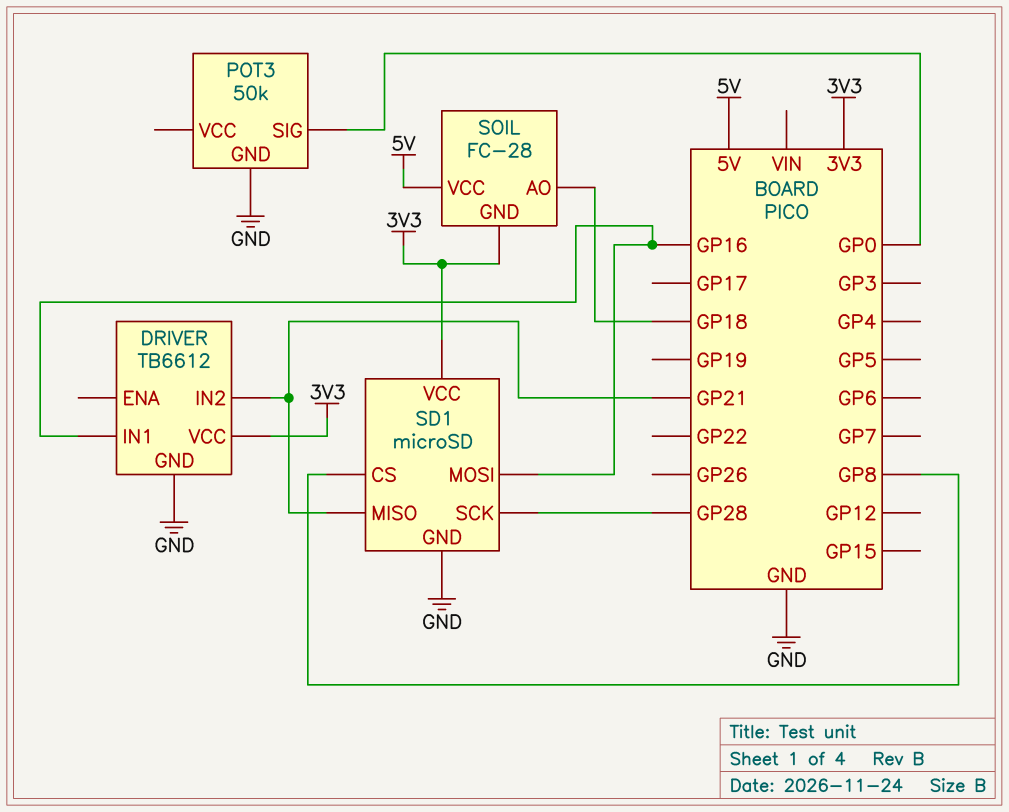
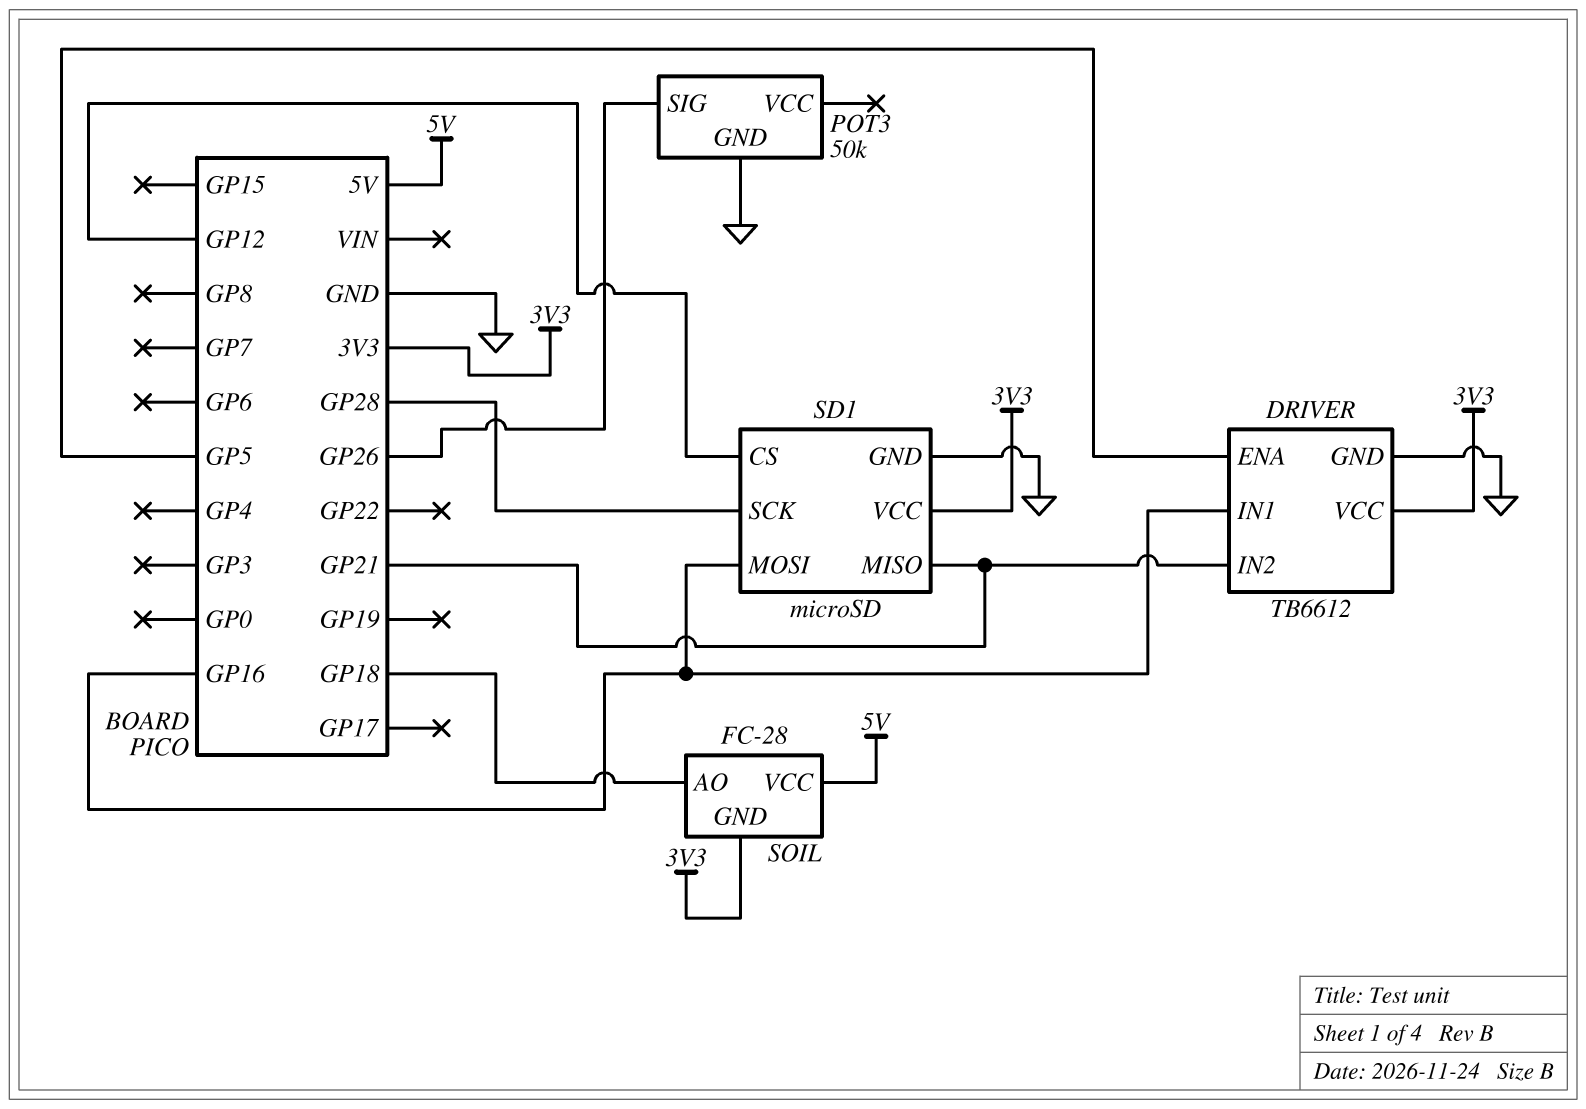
DRIVER pin ENA: none -> GP5
POT3 pin SIG: GP0 -> GP26
SD1 pin CS: GP8 -> GP12

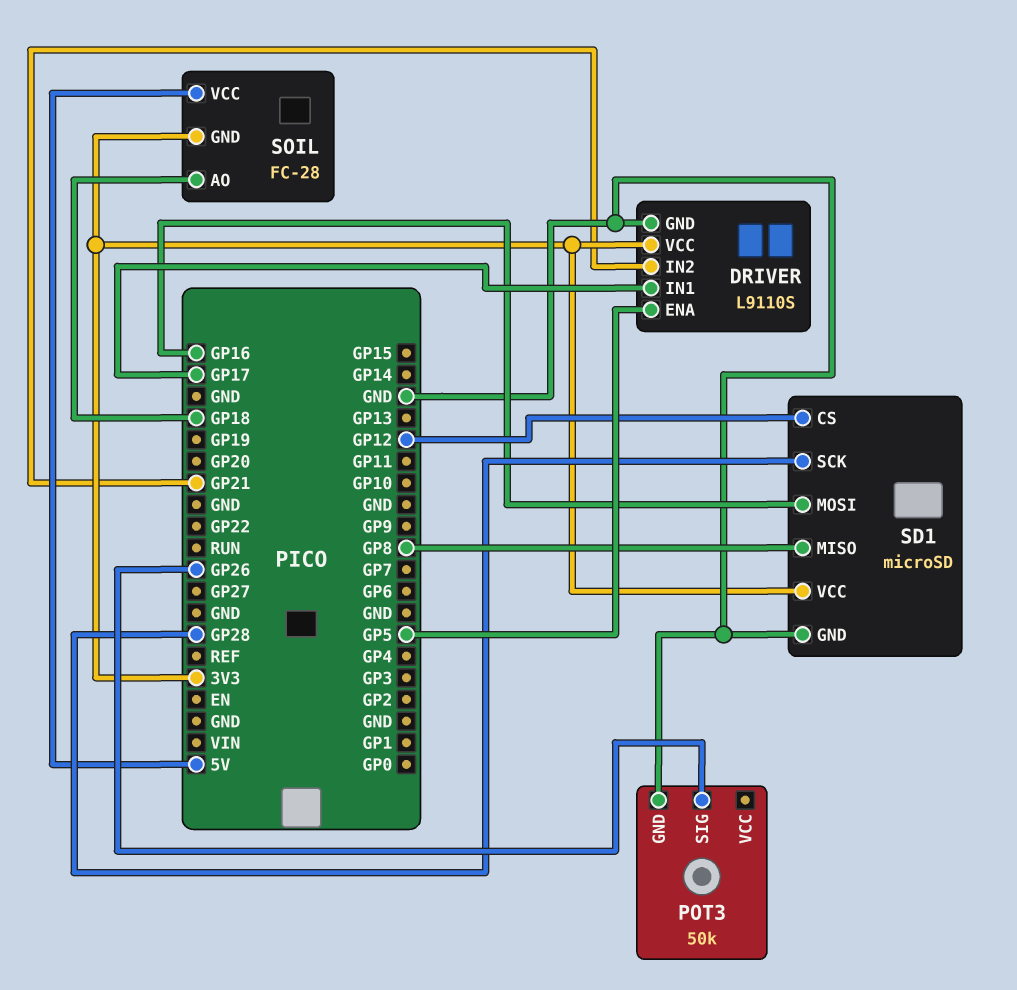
DRIVER: TB6612 -> L9110S
DRIVER pin IN1: GP16 -> GP17
SD1 pin MISO: GP21 -> GP8

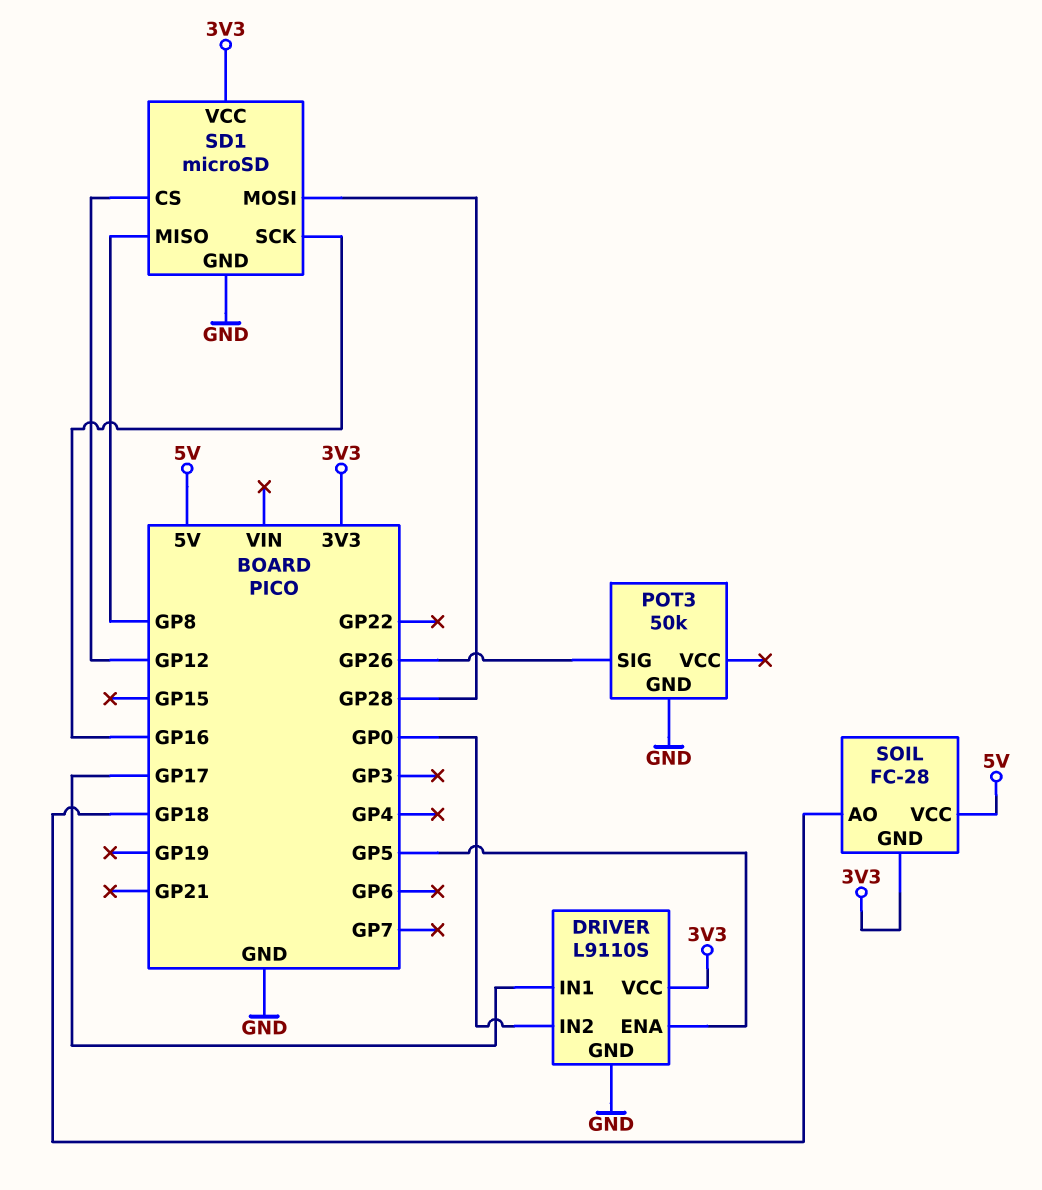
DRIVER pin IN2: GP21 -> GP0
SD1 pin MOSI: GP16 -> GP28
SD1 pin SCK: GP28 -> GP16

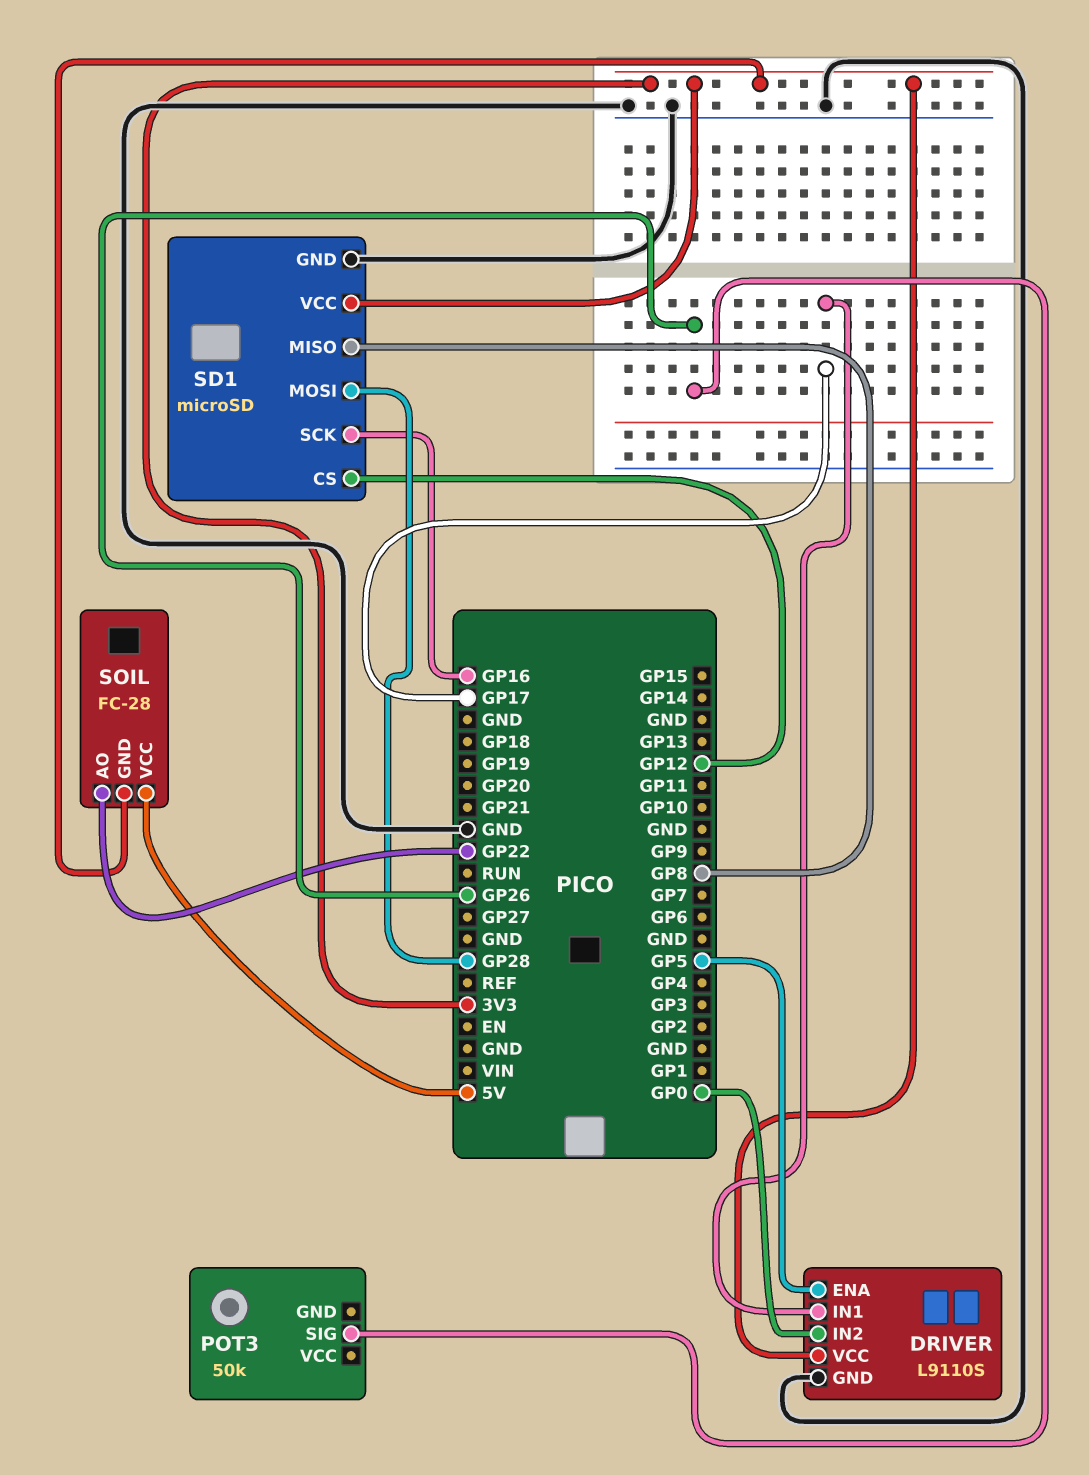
POT3 pin GND: GND -> none
SOIL pin AO: GP18 -> GP22

